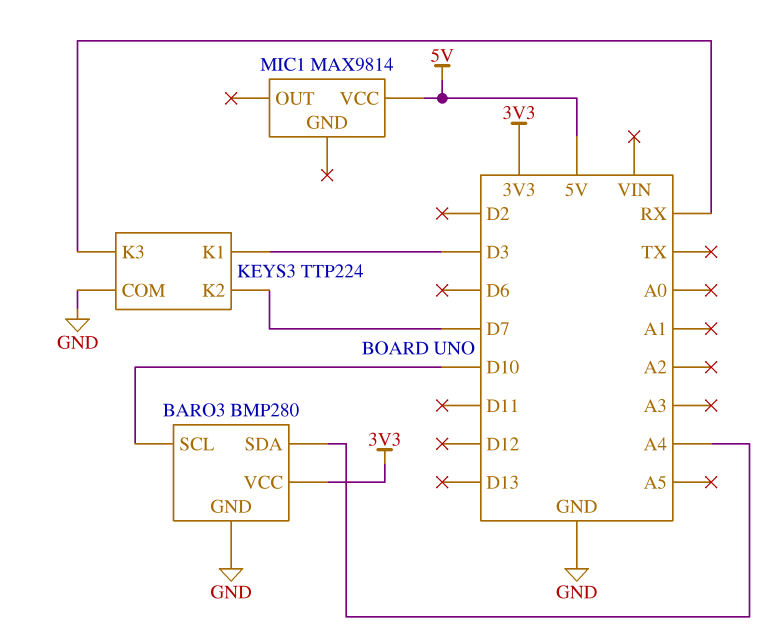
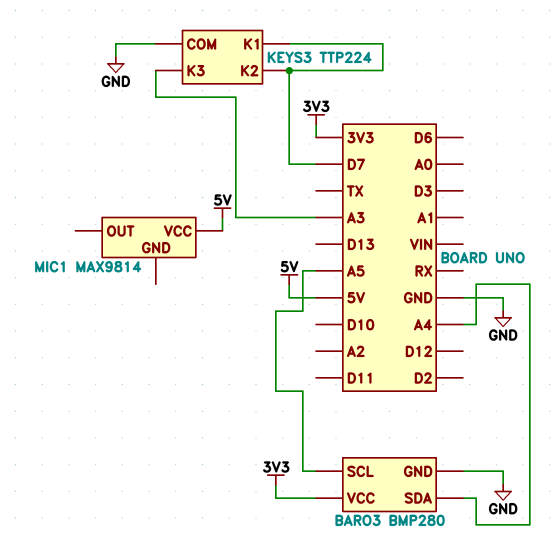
BARO3 pin SCL: D10 -> A5
KEYS3 pin K1: D3 -> D7
KEYS3 pin K3: RX -> A3

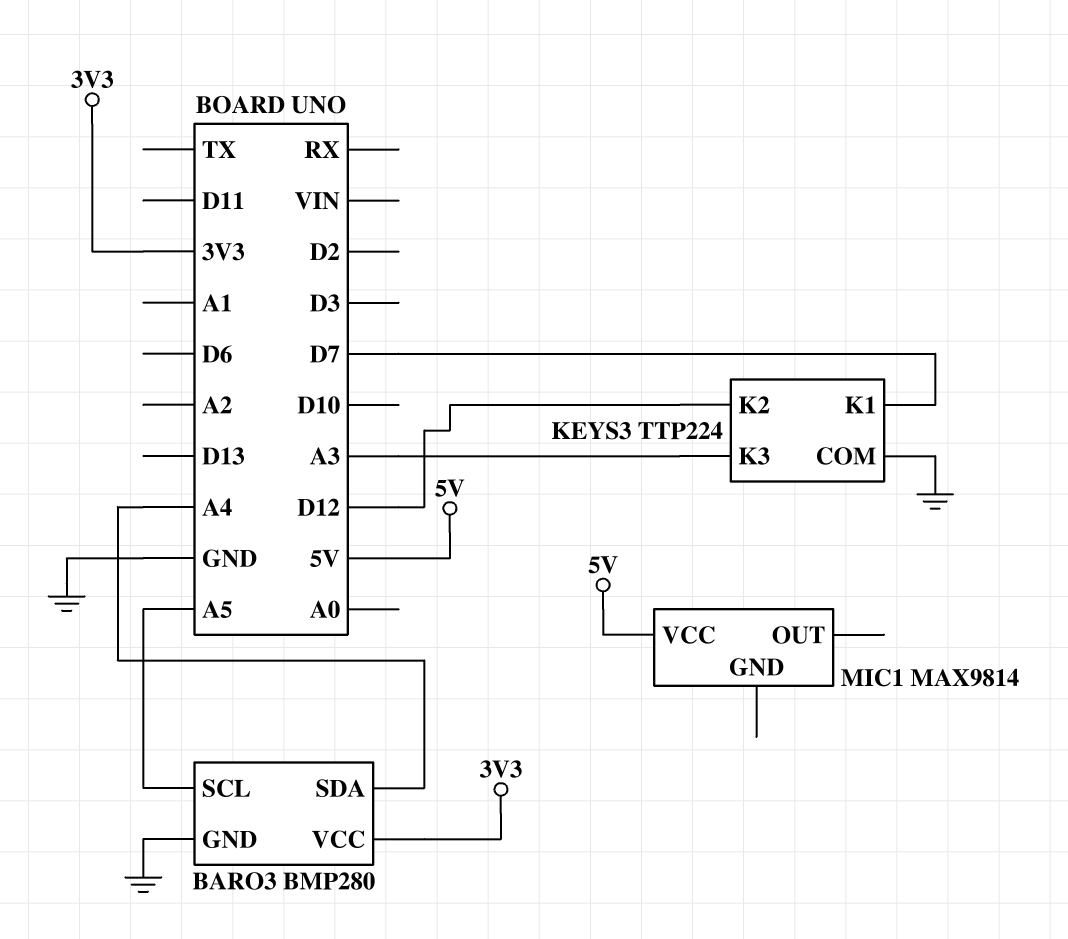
KEYS3 pin K2: D7 -> D12

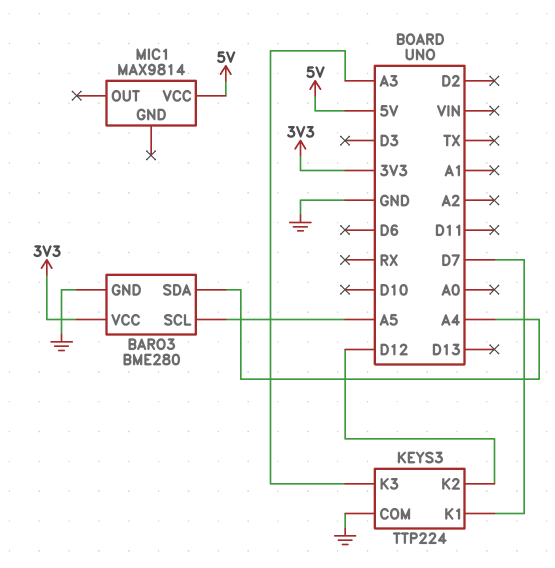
BARO3: BMP280 -> BME280

